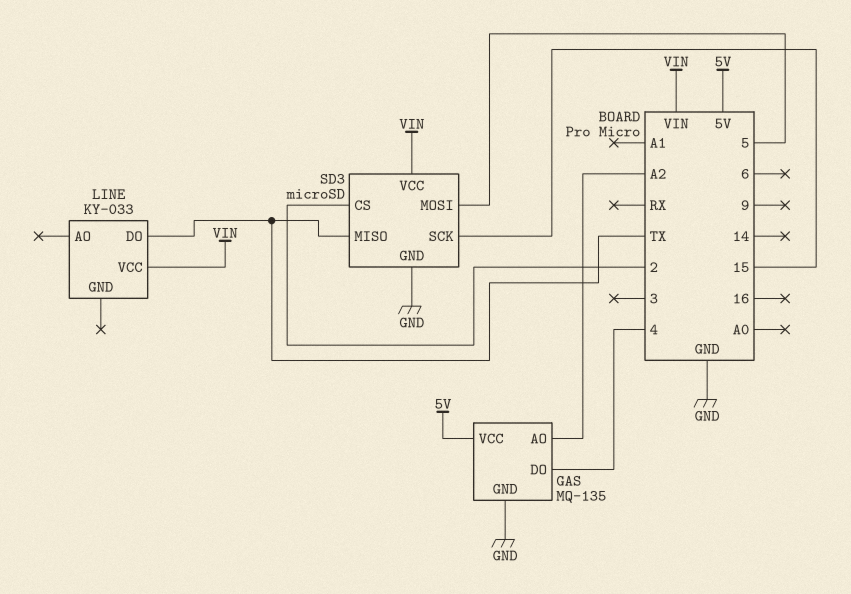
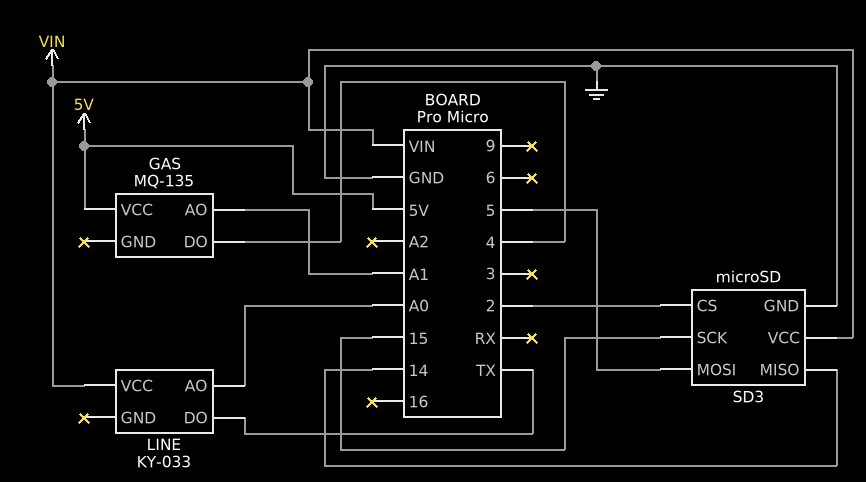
GAS pin AO: A2 -> A1
GAS pin GND: GND -> none
LINE pin AO: none -> A0
SD3 pin MISO: TX -> 14

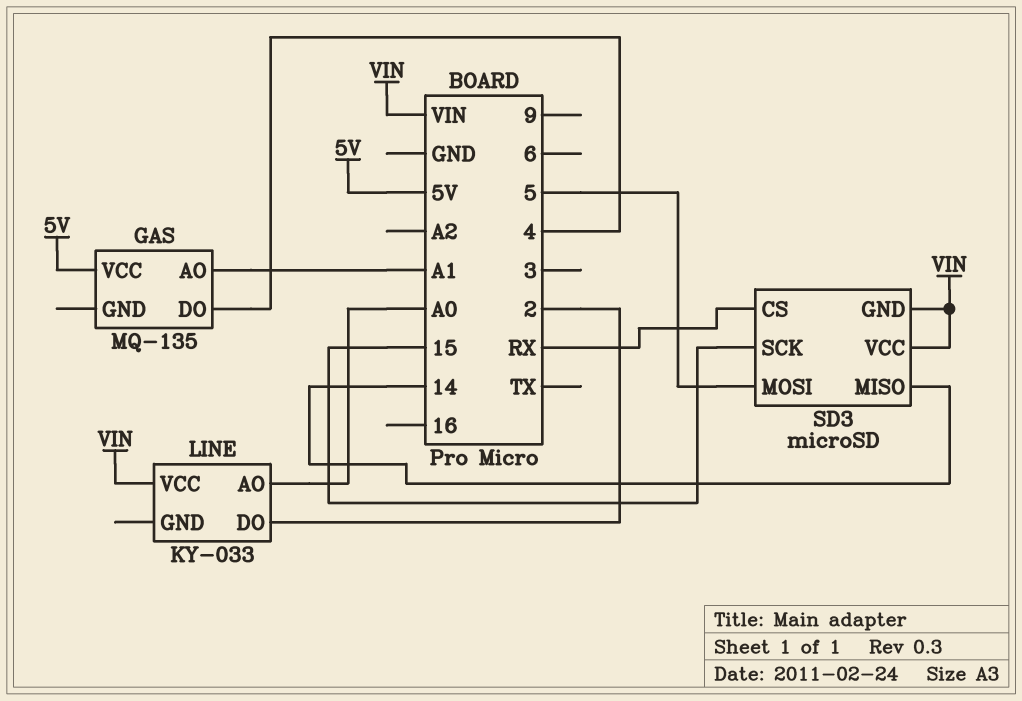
LINE pin DO: TX -> 2
SD3 pin CS: 2 -> RX
SD3 pin GND: GND -> VIN

